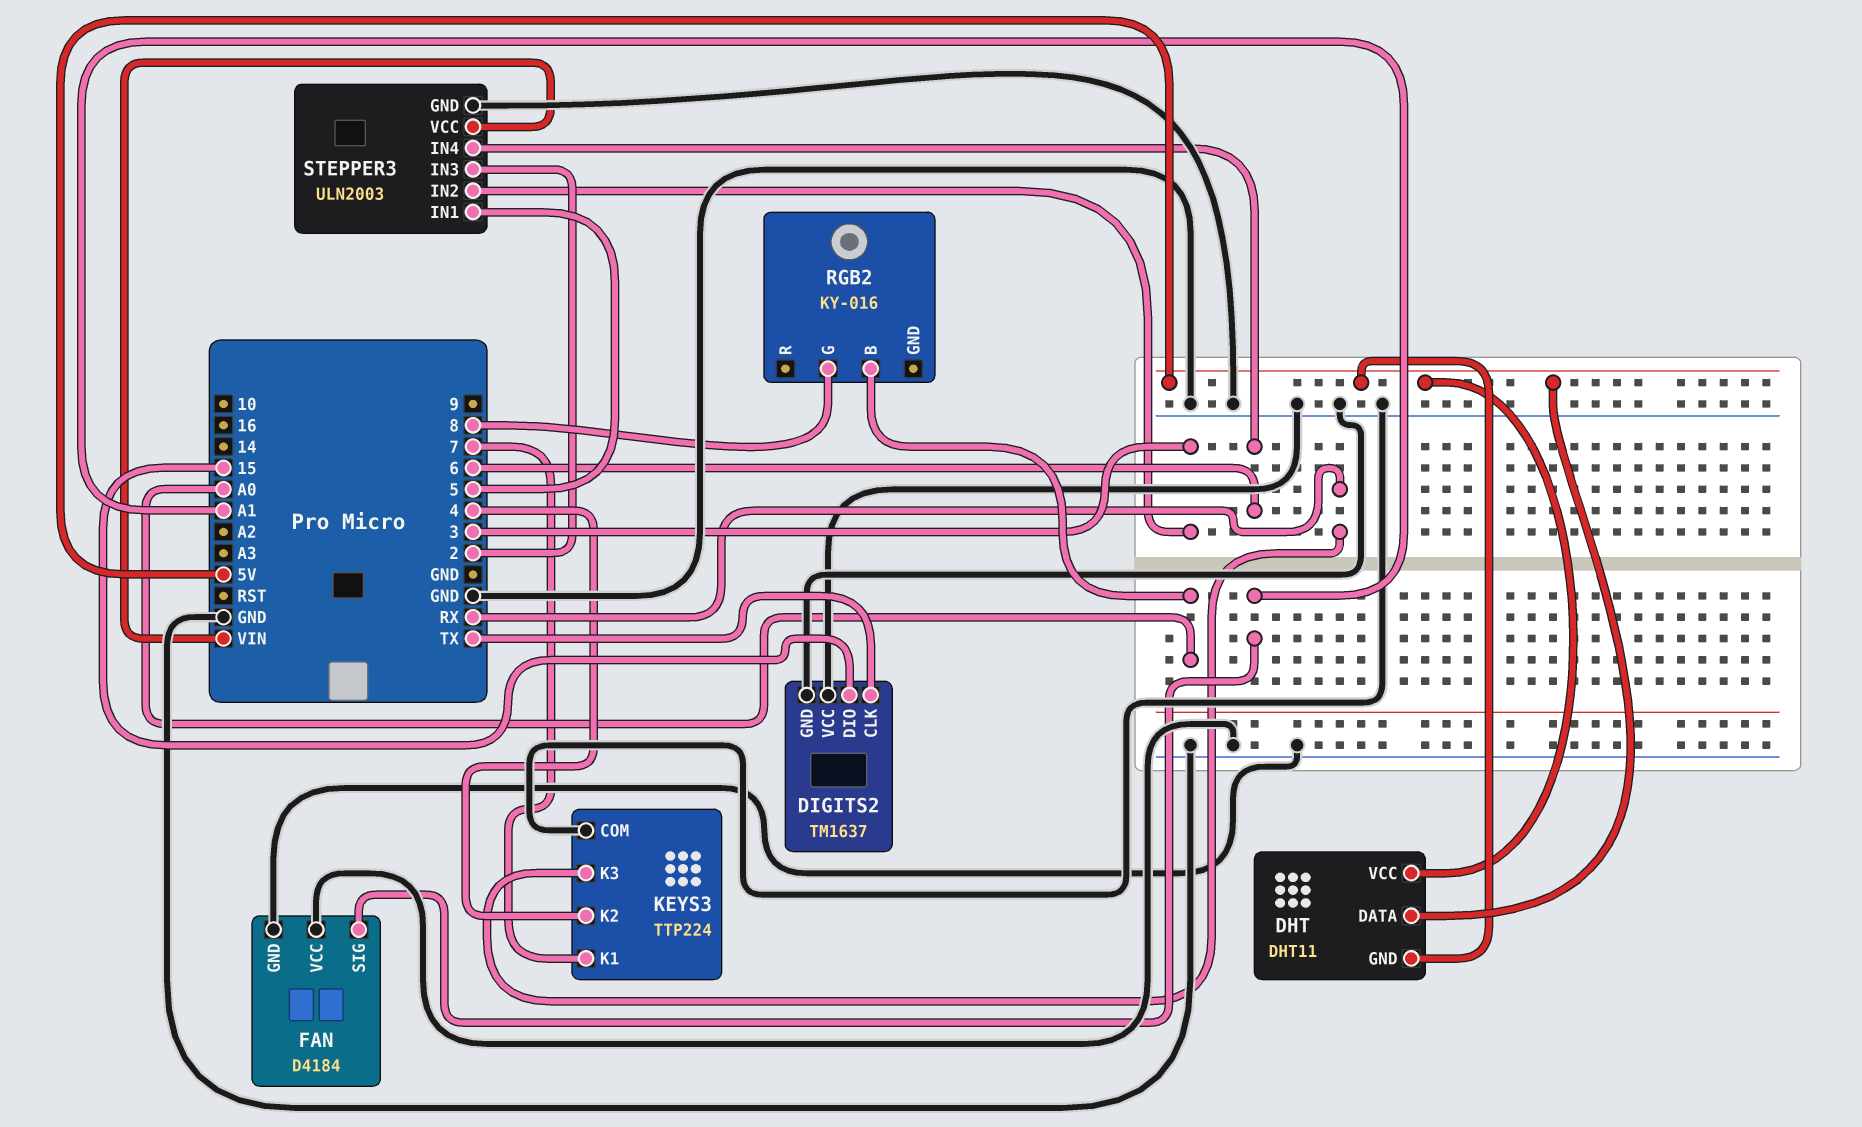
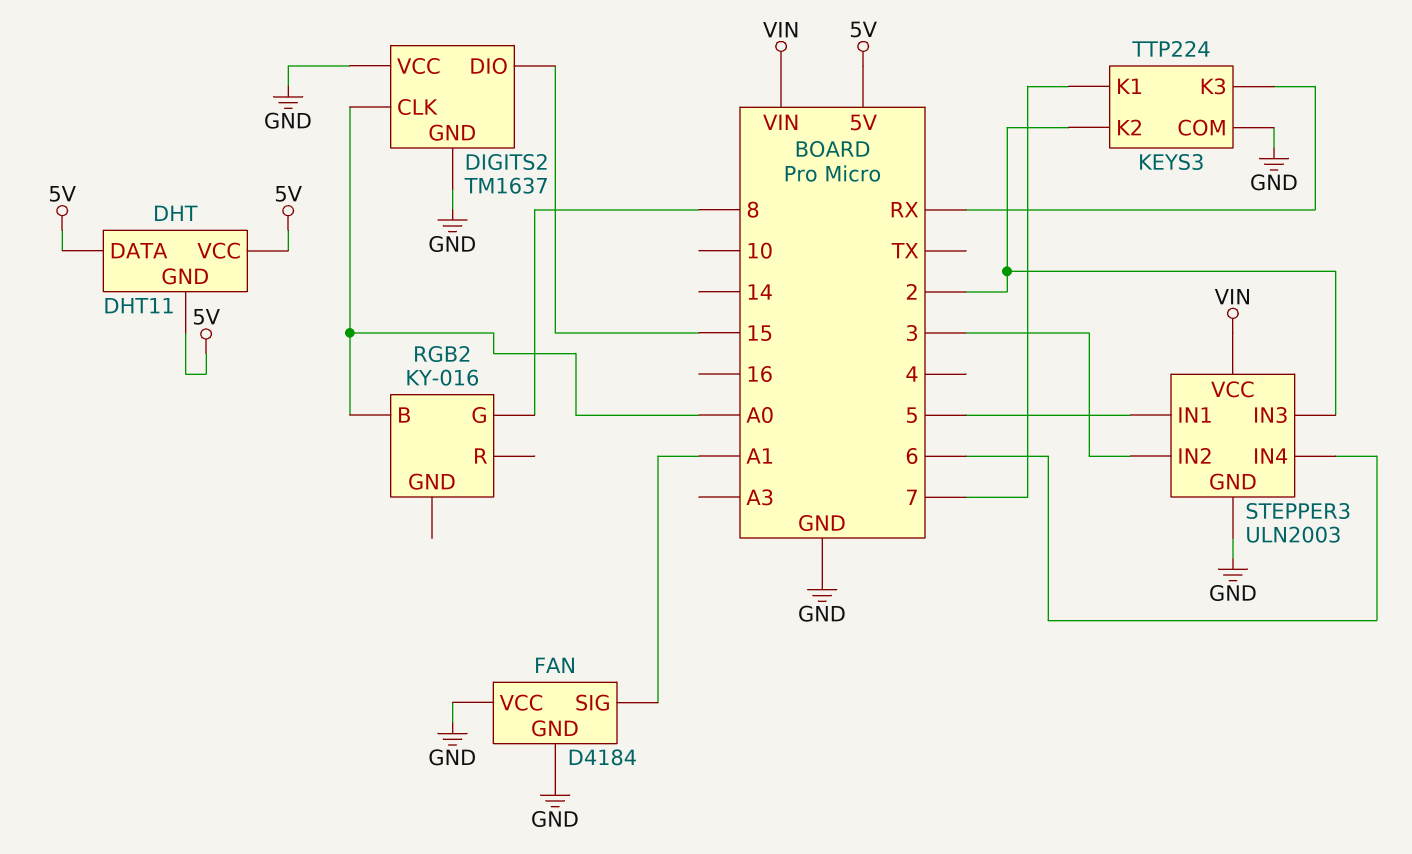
DIGITS2 pin CLK: TX -> A0
KEYS3 pin K2: 4 -> 2

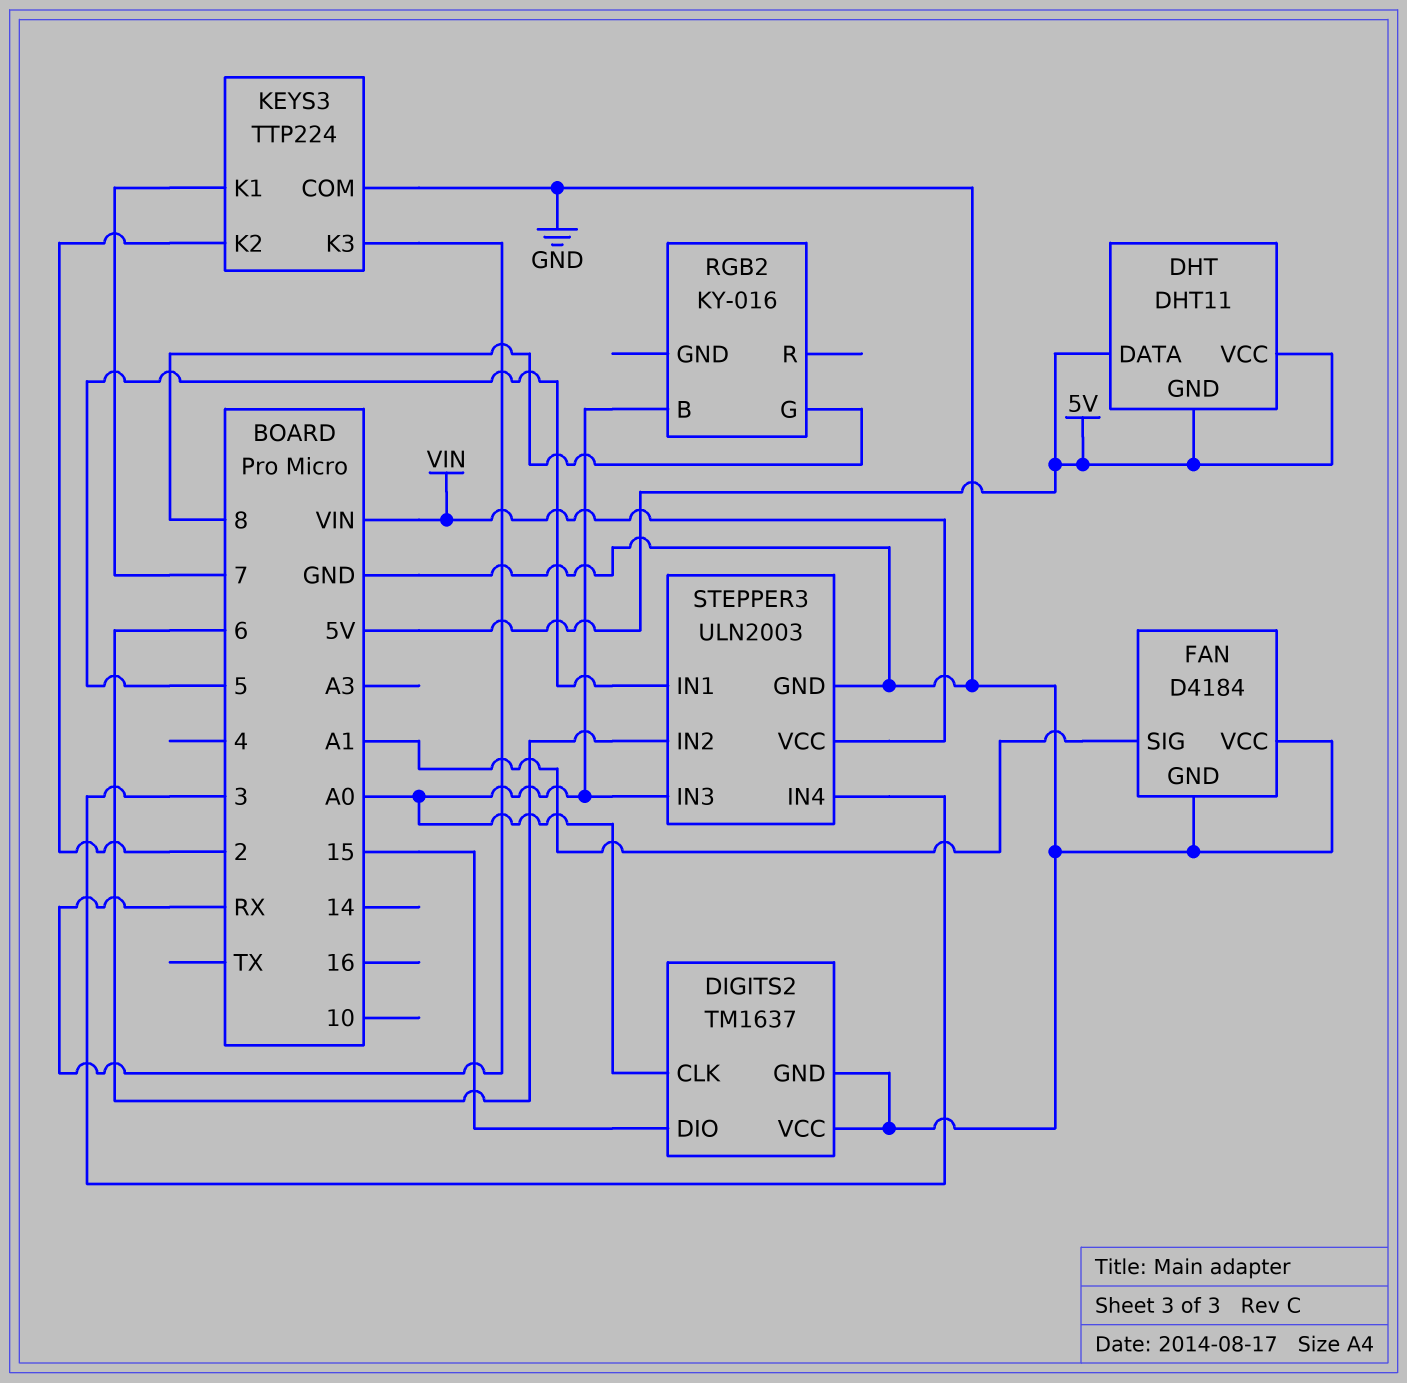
STEPPER3 pin IN2: 3 -> 6
STEPPER3 pin IN3: 2 -> A0
STEPPER3 pin IN4: 6 -> 3

